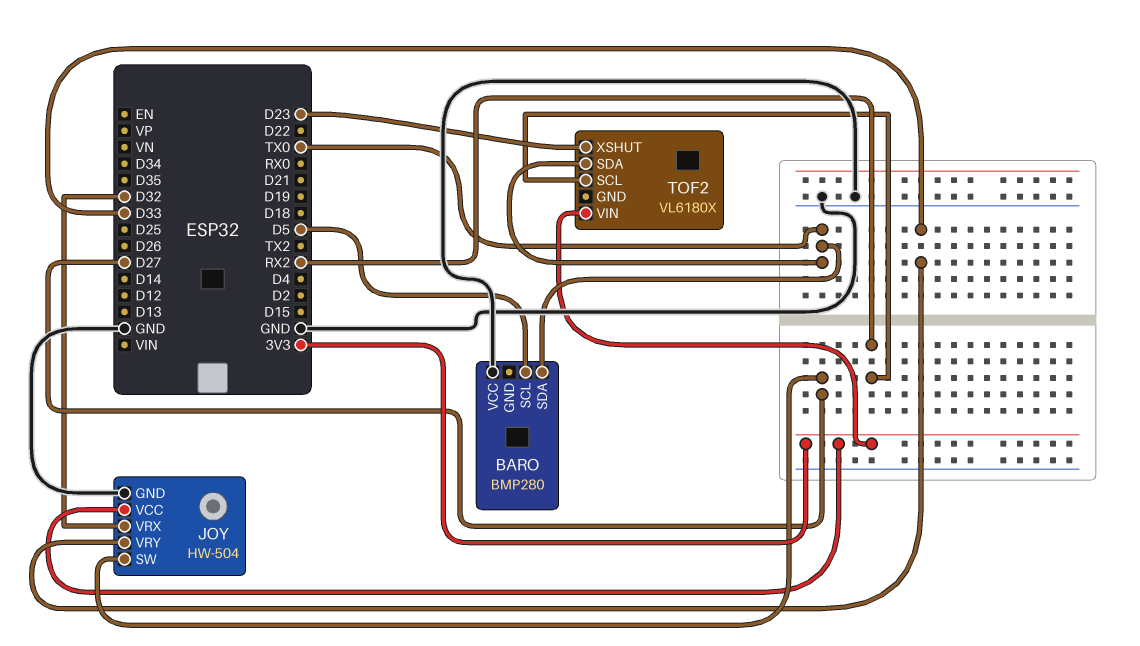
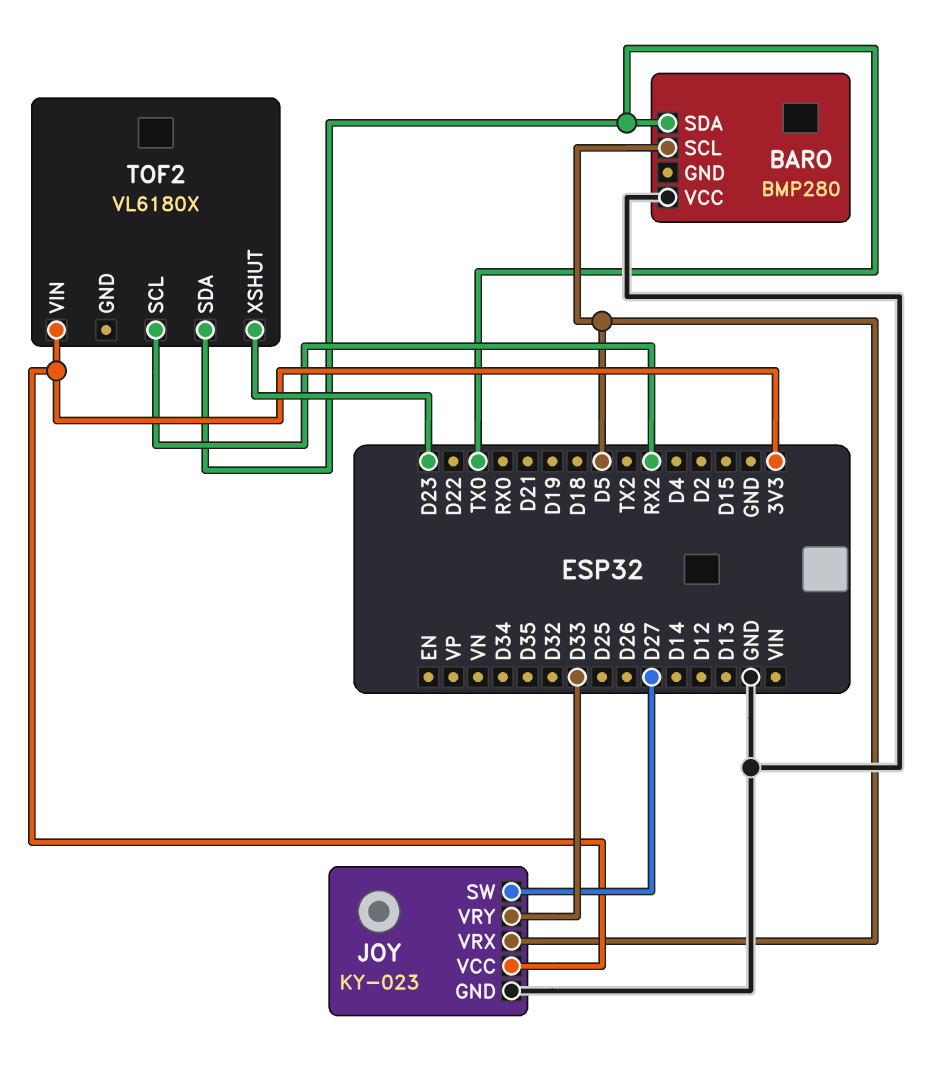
JOY: HW-504 -> KY-023
JOY pin VRX: D32 -> D5

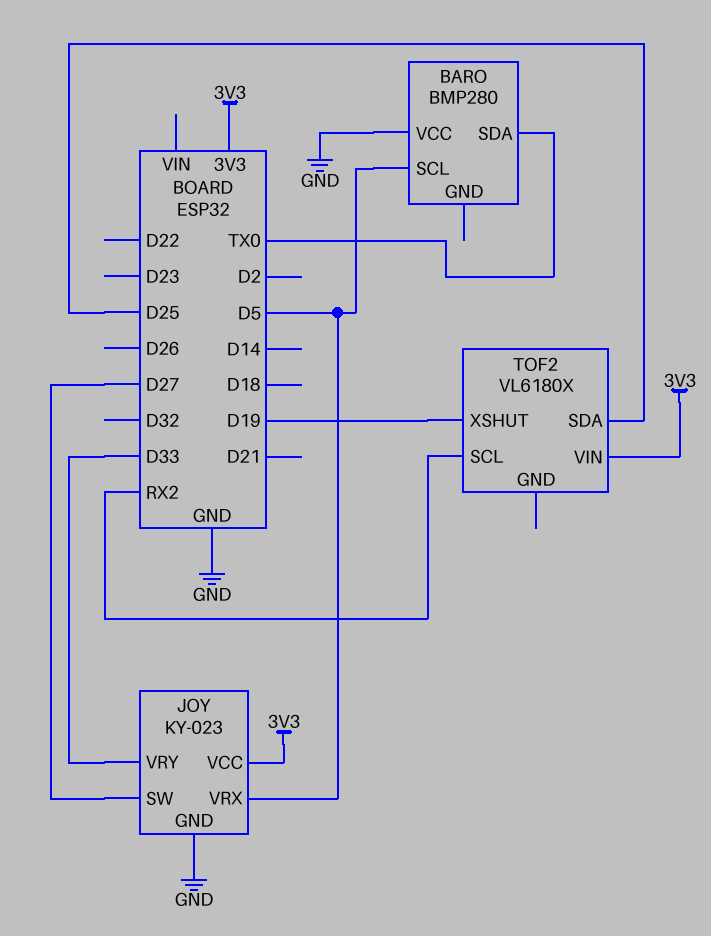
TOF2 pin SDA: TX0 -> D25
TOF2 pin XSHUT: D23 -> D19

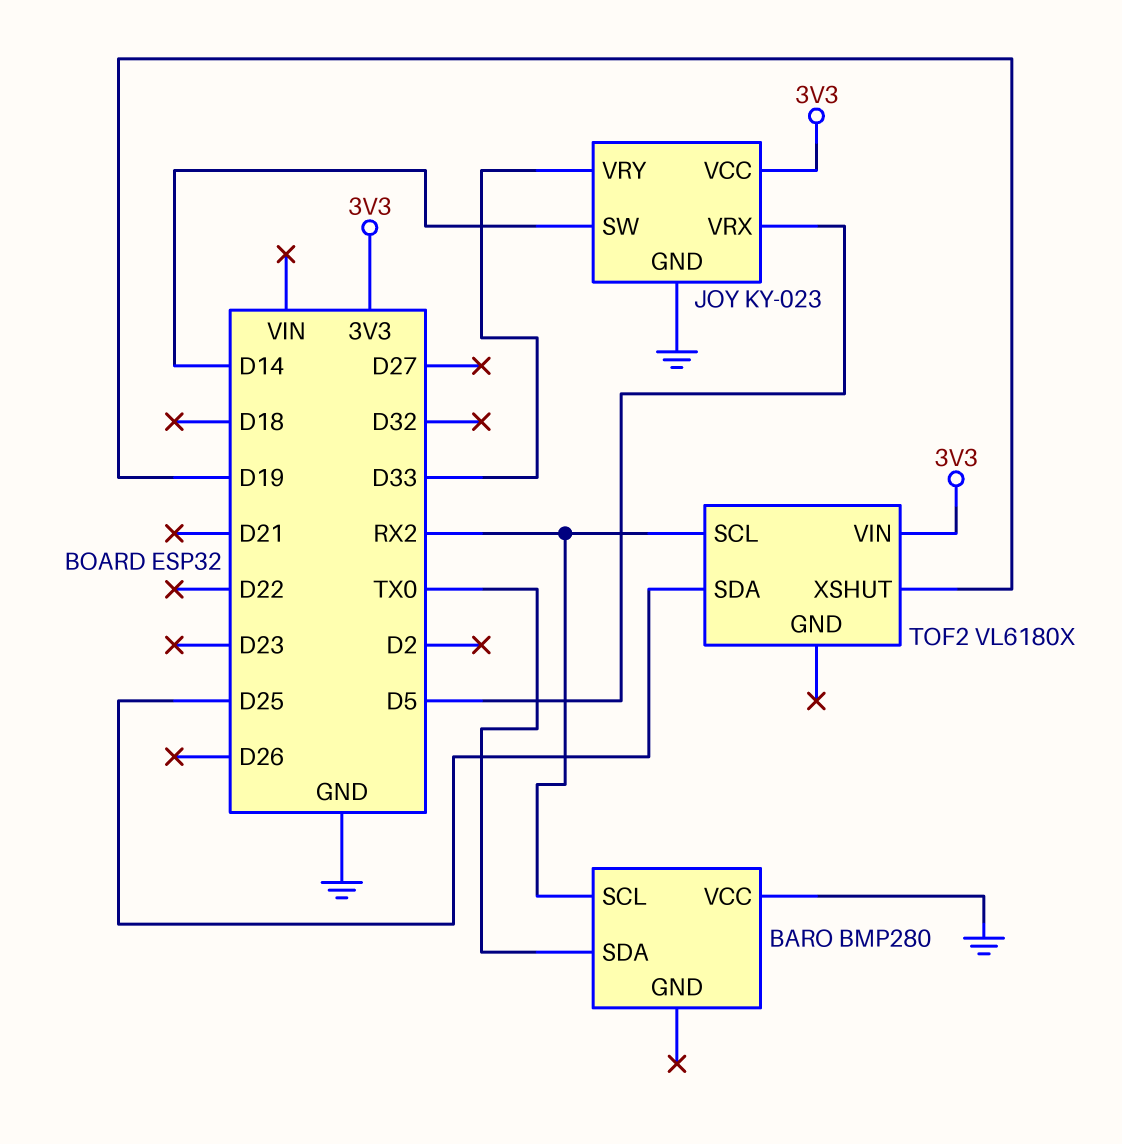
BARO pin SCL: D5 -> RX2
JOY pin SW: D27 -> D14

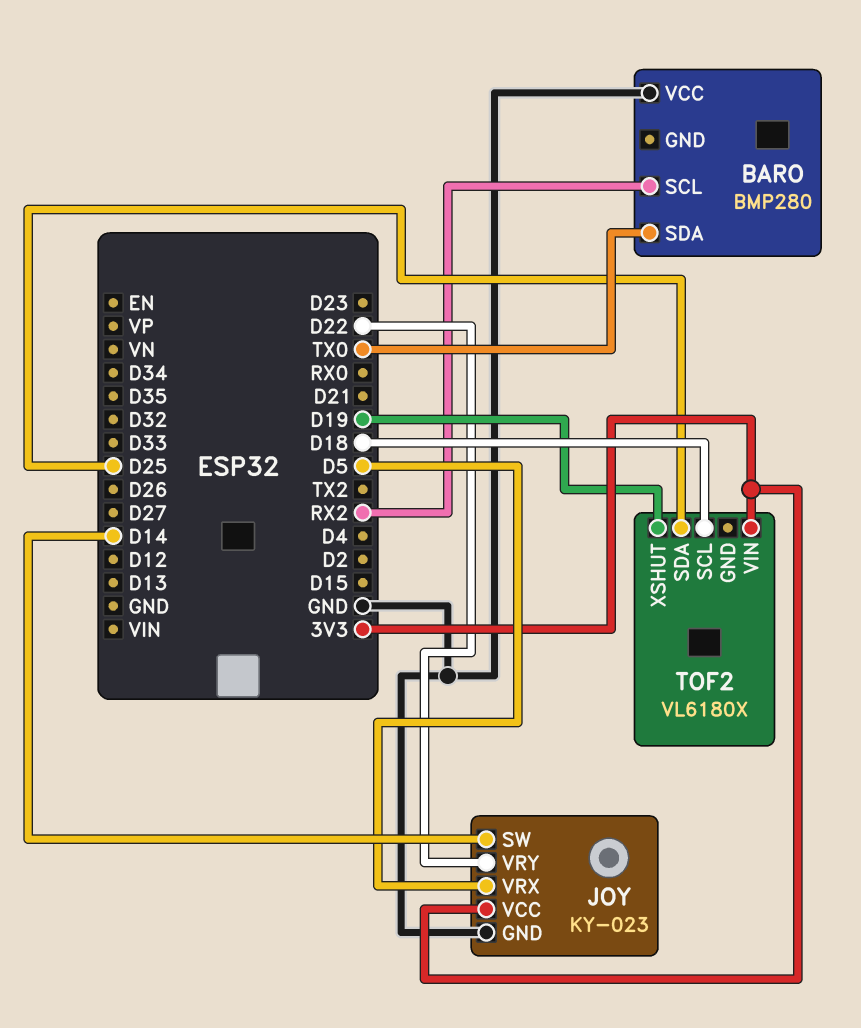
JOY pin VRY: D33 -> D22
TOF2 pin SCL: RX2 -> D18

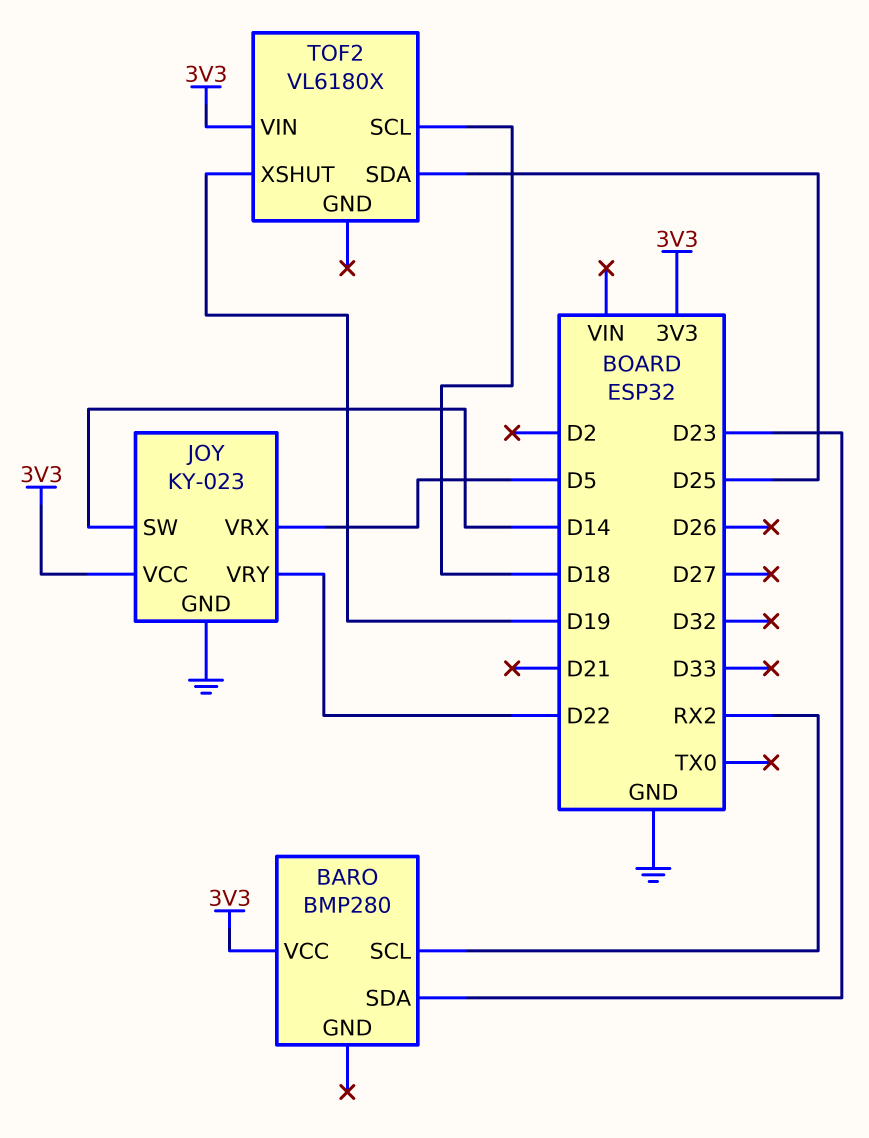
BARO pin SDA: TX0 -> D23
BARO pin VCC: GND -> 3V3

